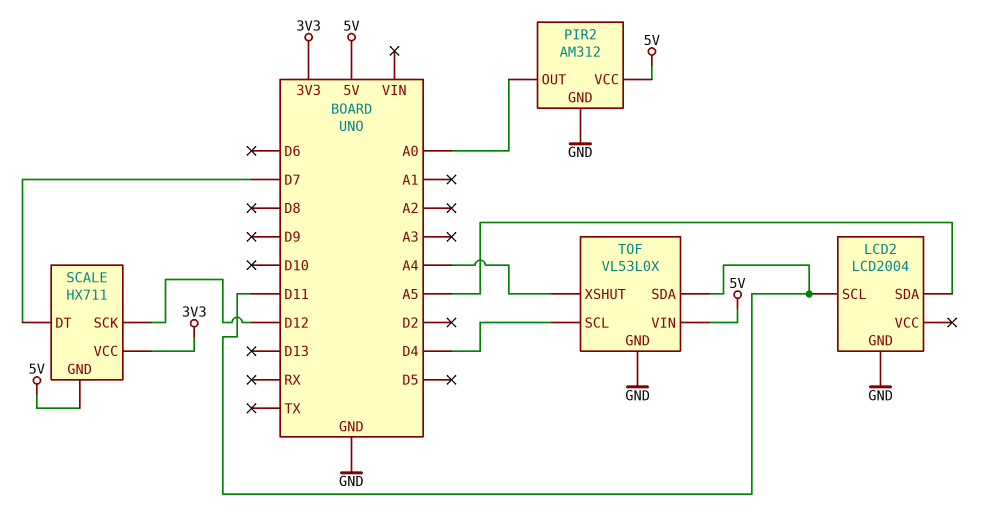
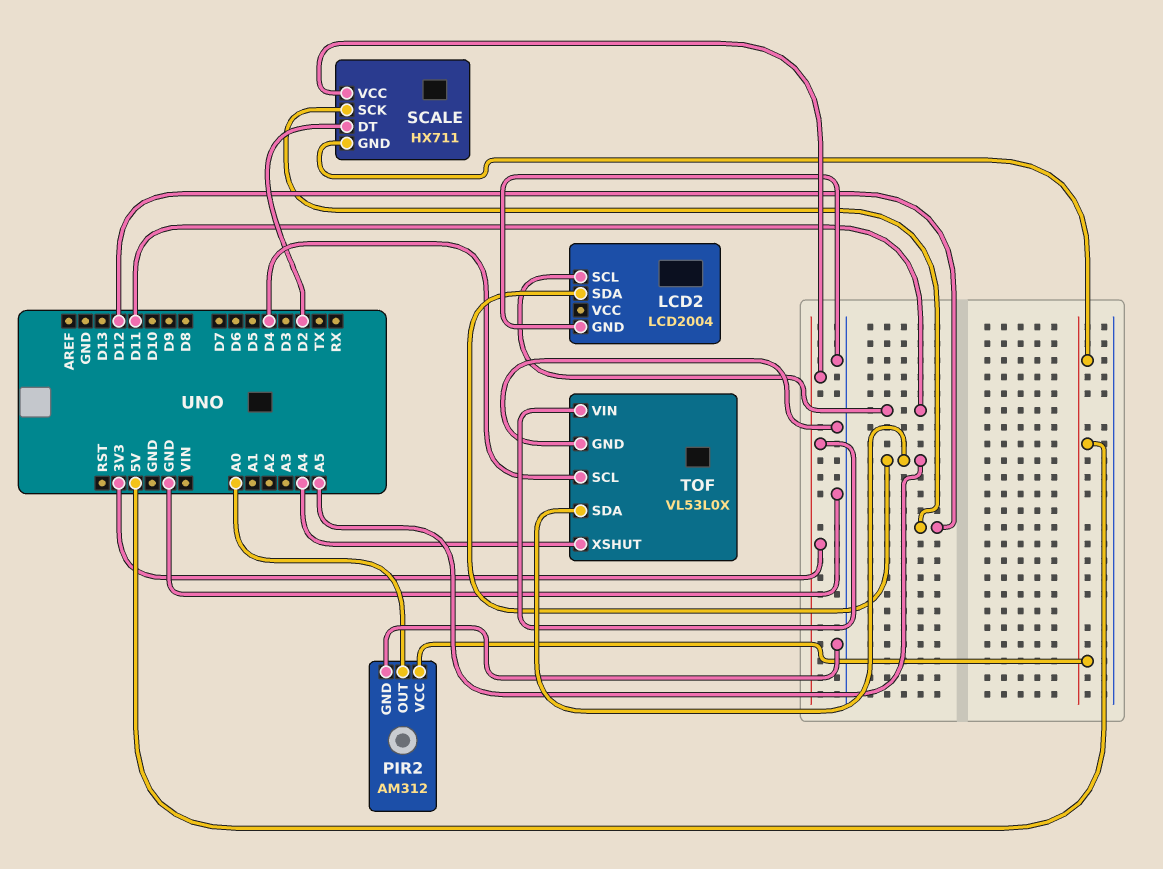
SCALE pin DT: D7 -> D2
TOF pin SDA: D11 -> A5
TOF pin VIN: 5V -> 3V3

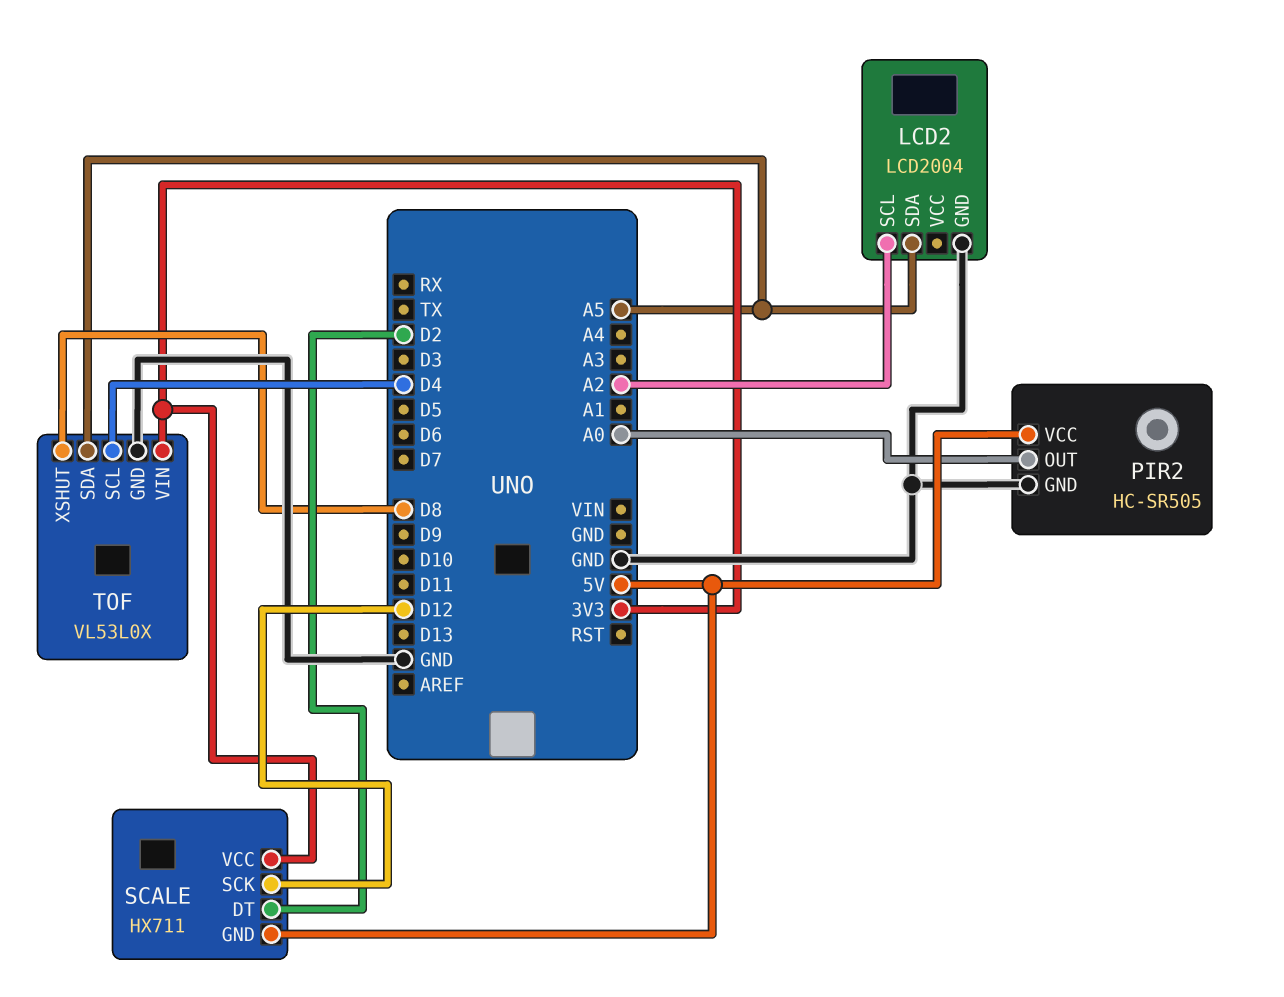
LCD2 pin SCL: D11 -> A2
PIR2: AM312 -> HC-SR505
TOF pin XSHUT: A4 -> D8

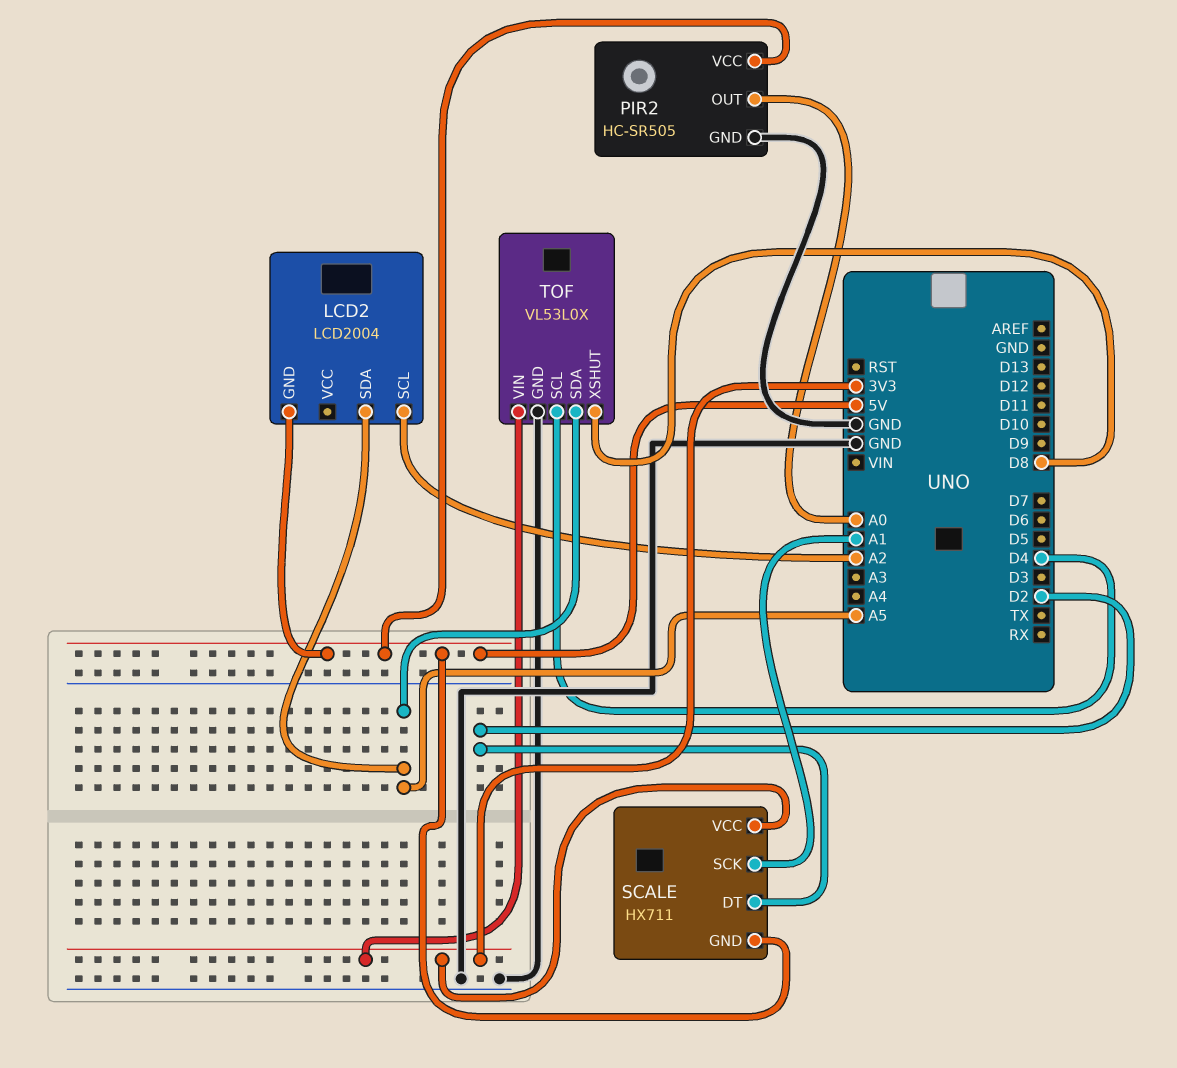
LCD2 pin GND: GND -> 5V
SCALE pin SCK: D12 -> A1

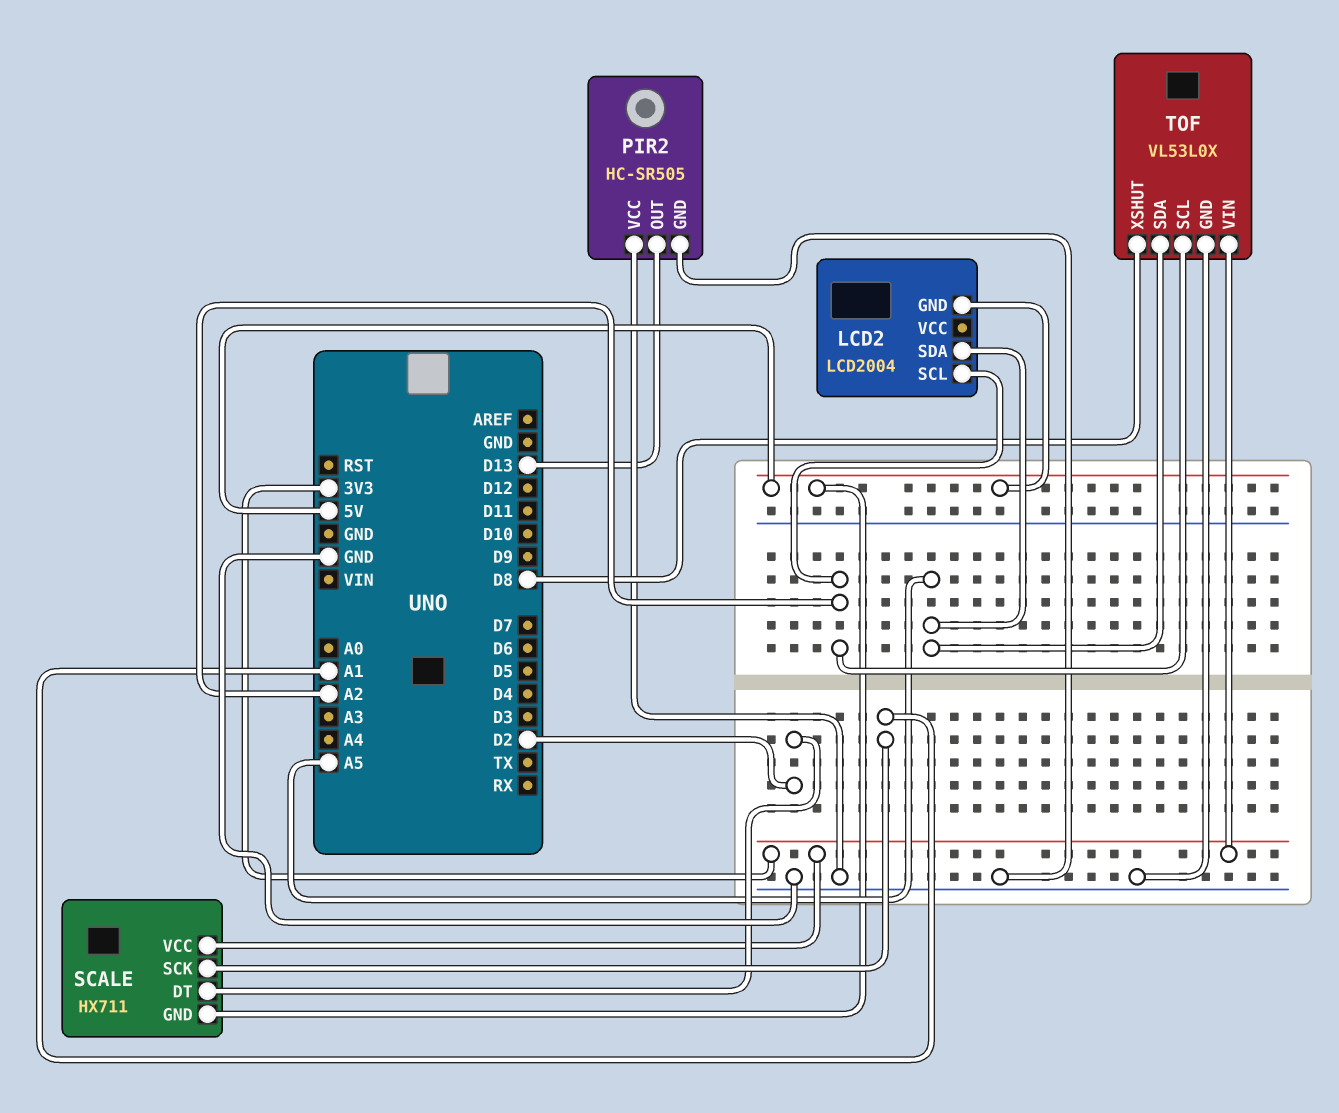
PIR2 pin OUT: A0 -> D13
PIR2 pin VCC: 5V -> GND
TOF pin SCL: D4 -> A2

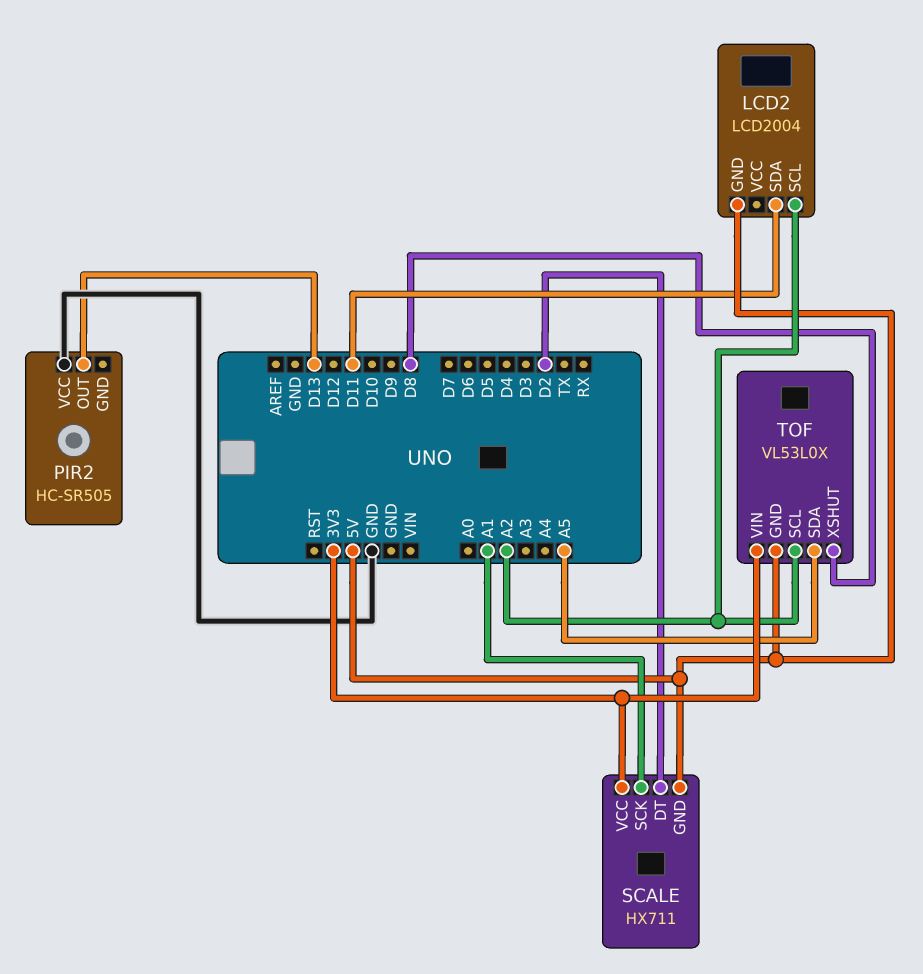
LCD2 pin SDA: A5 -> D11
PIR2 pin GND: GND -> none
TOF pin GND: GND -> 5V

